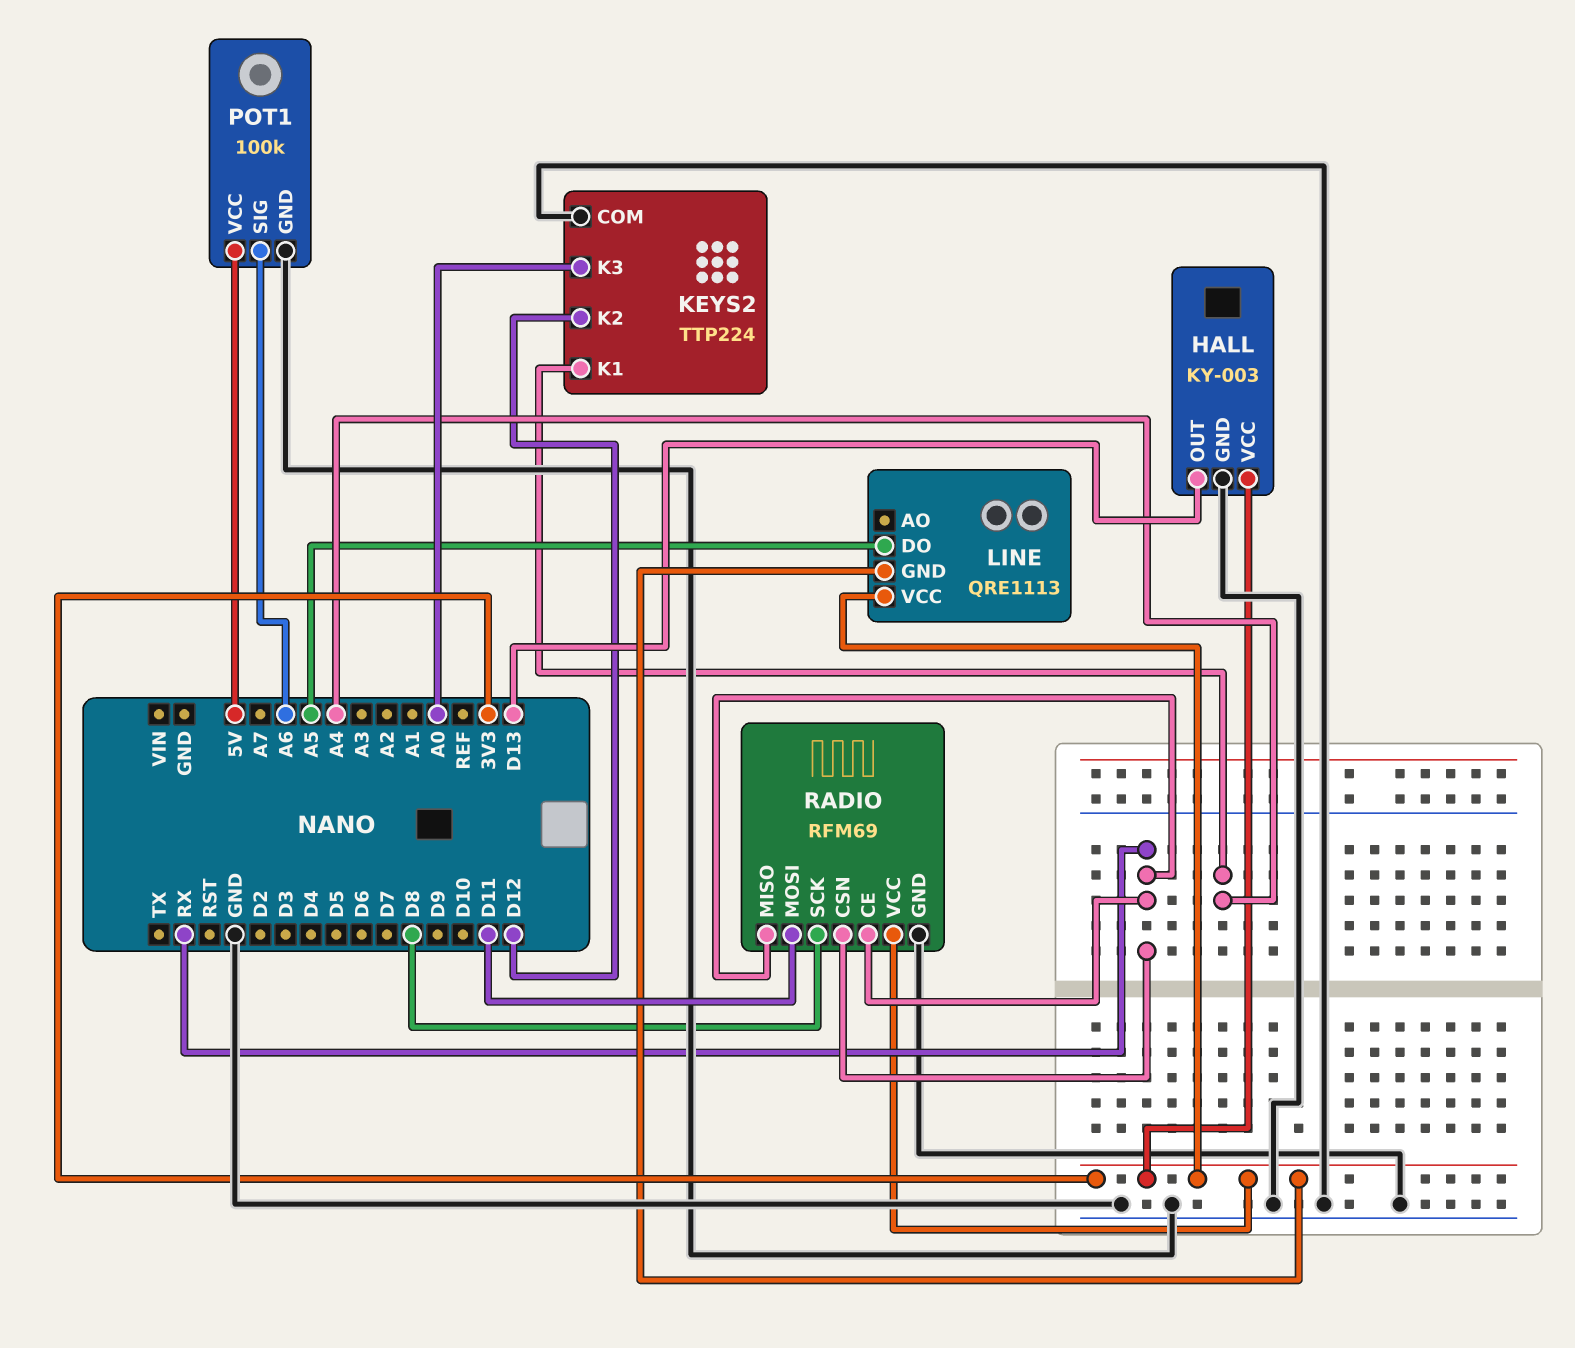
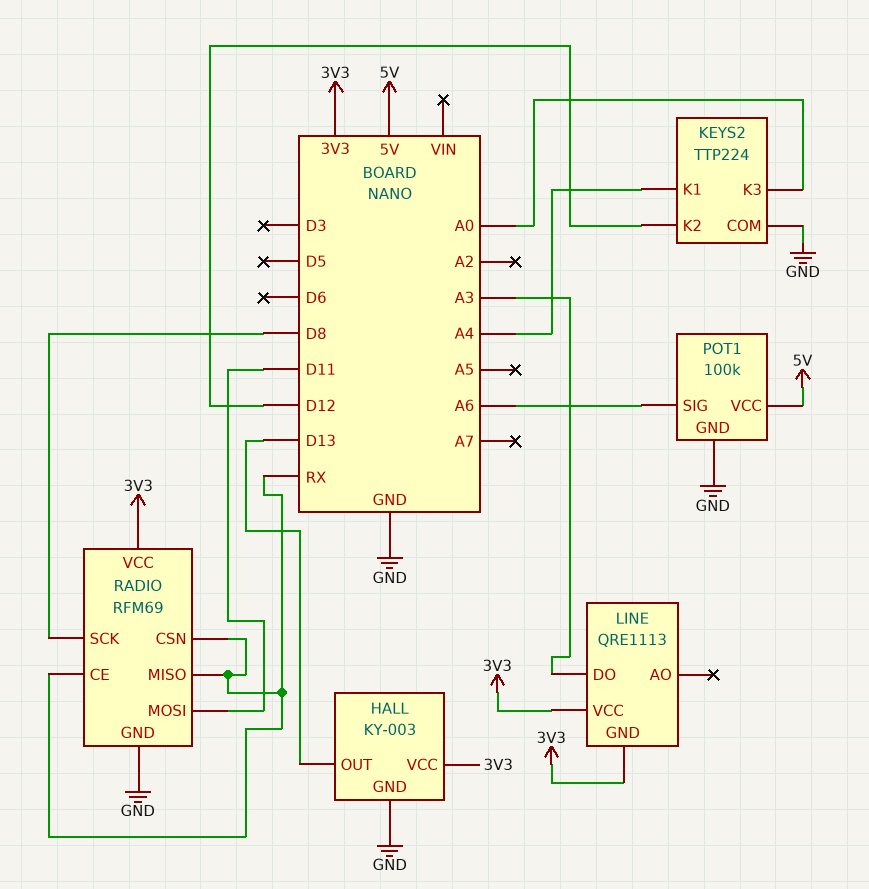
LINE pin DO: A5 -> A3

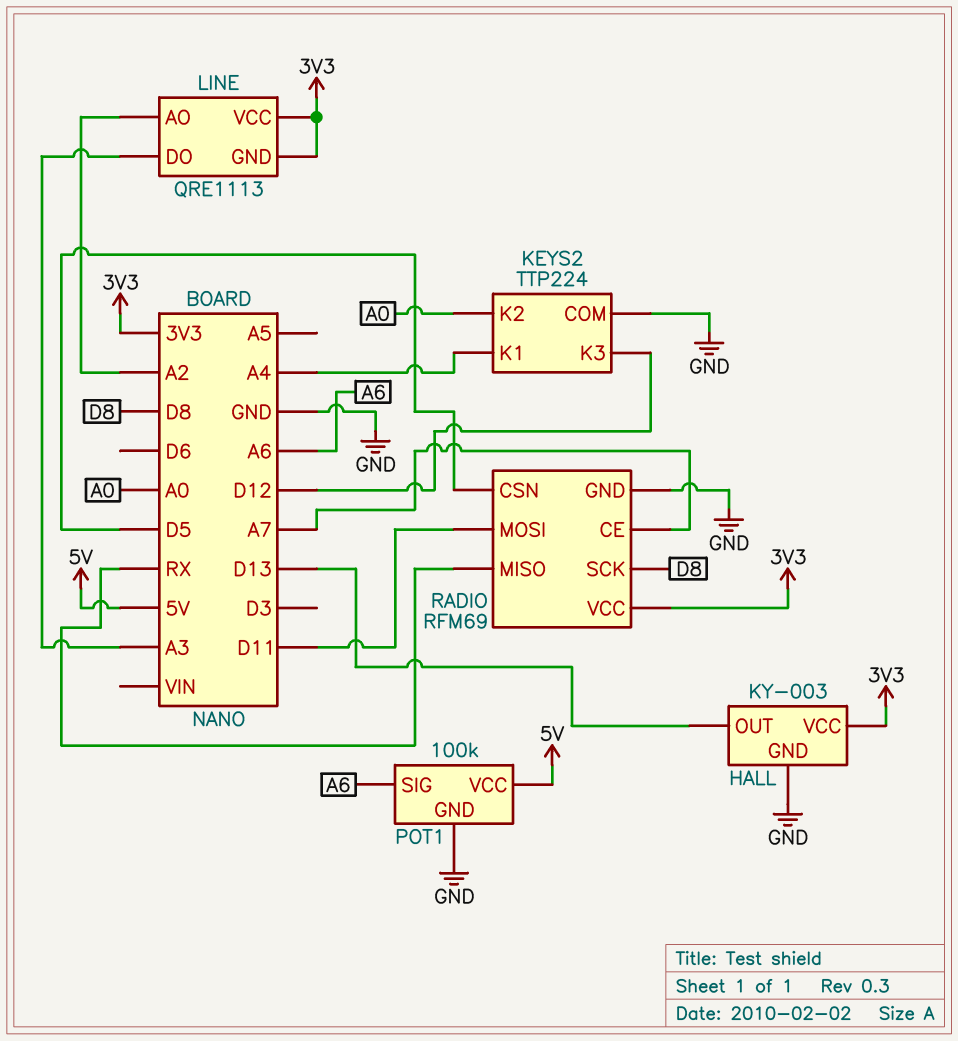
KEYS2 pin K2: D12 -> A0
KEYS2 pin K3: A0 -> D12
LINE pin AO: none -> A2
RADIO pin CE: RX -> A7
RADIO pin CSN: RX -> D5

